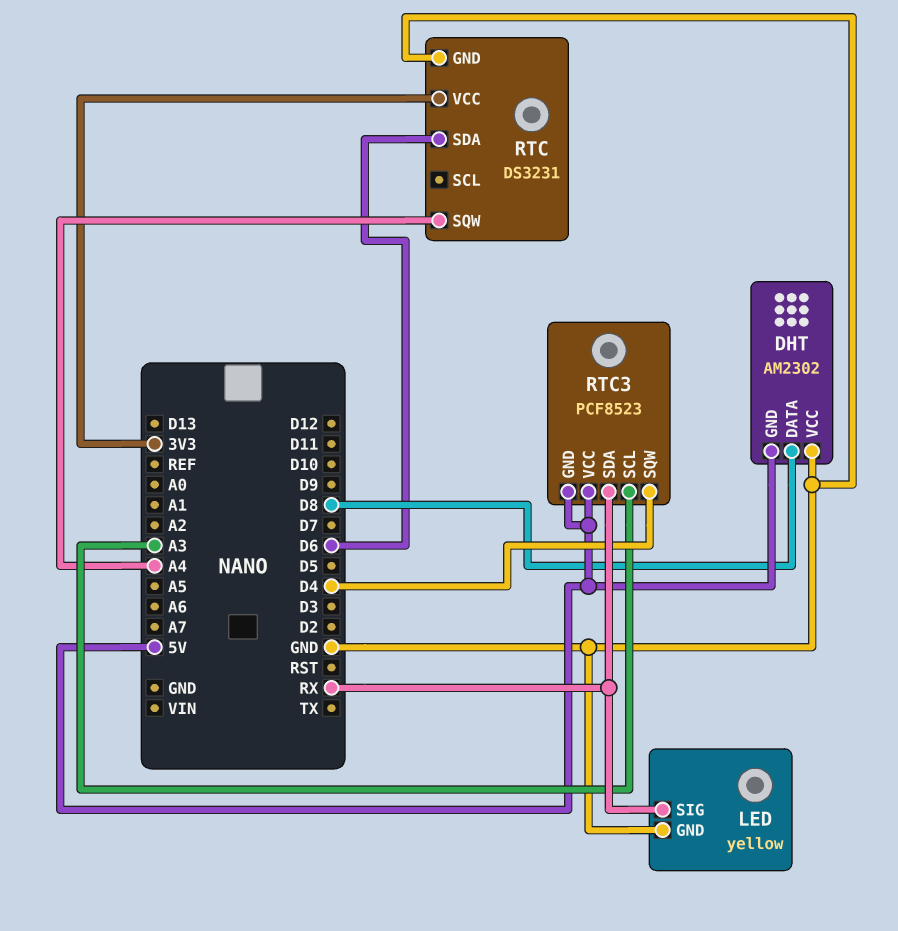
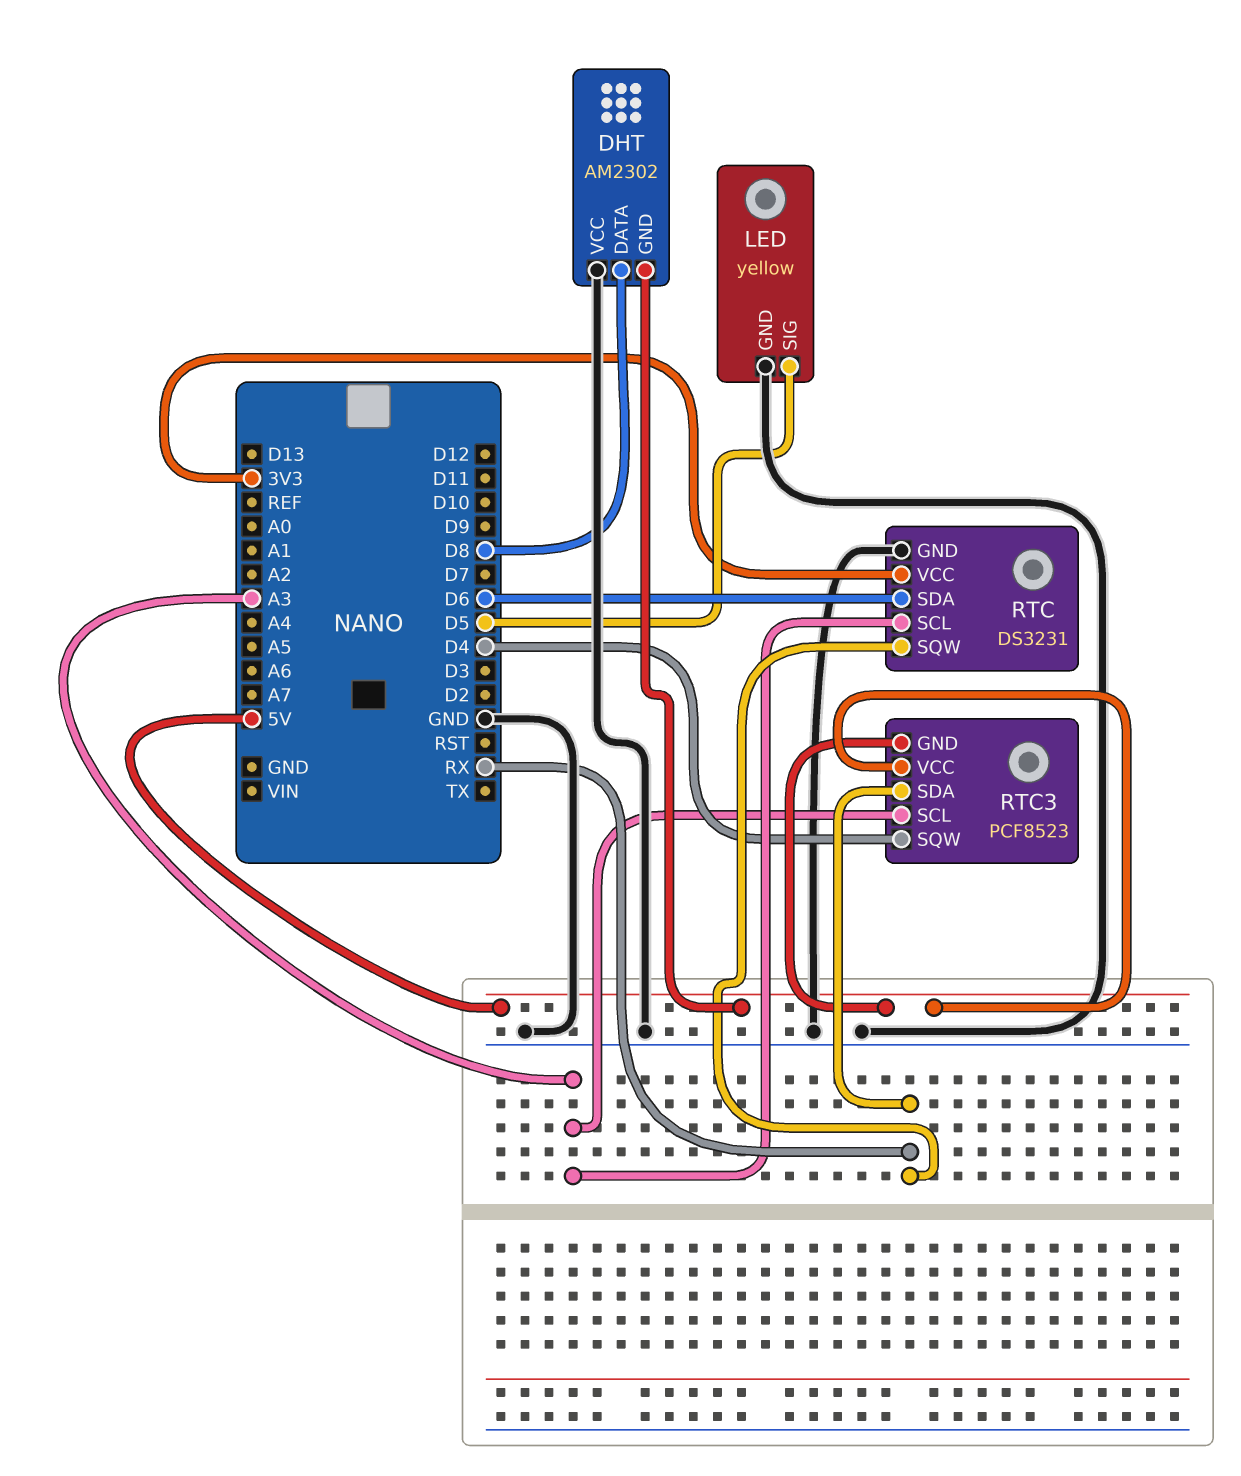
LED pin SIG: RX -> D5
RTC pin SCL: none -> A3
RTC pin SQW: A4 -> RX

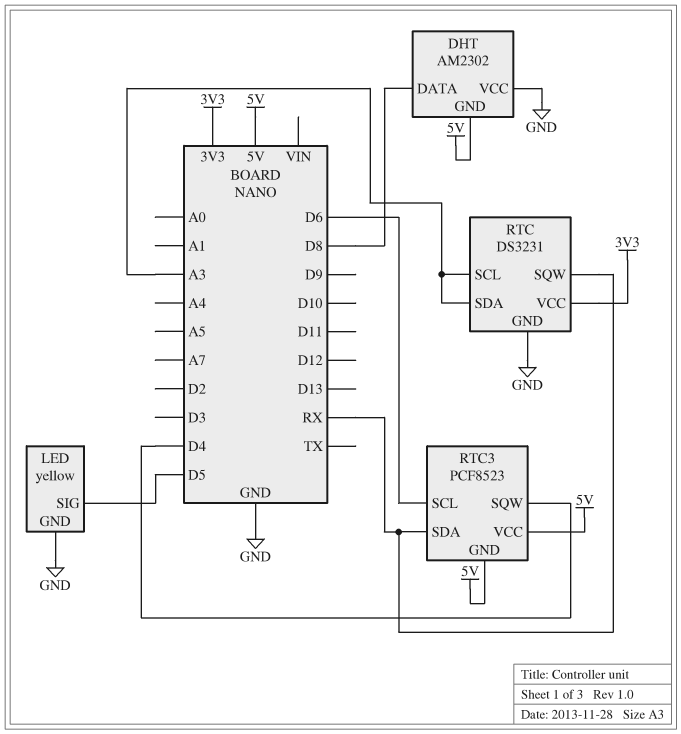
RTC pin SDA: D6 -> A3
RTC3 pin SCL: A3 -> D6

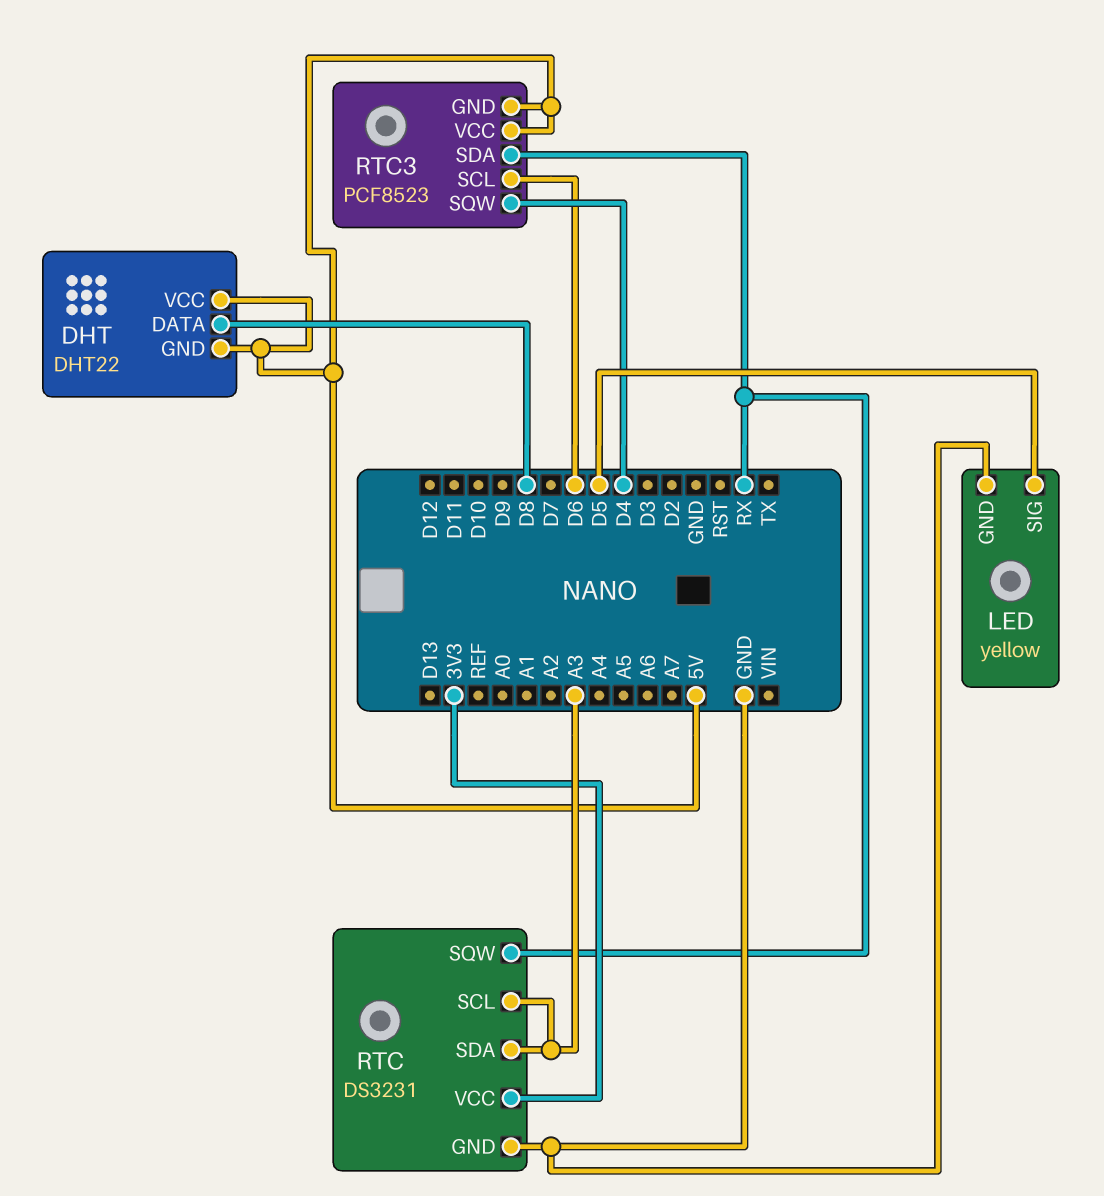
DHT: AM2302 -> DHT22
DHT pin VCC: GND -> 5V

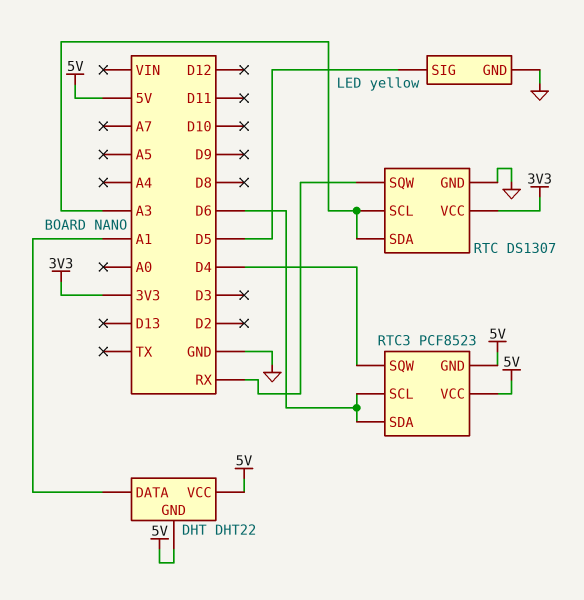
DHT pin DATA: D8 -> A1
RTC: DS3231 -> DS1307
RTC3 pin SDA: RX -> D6

